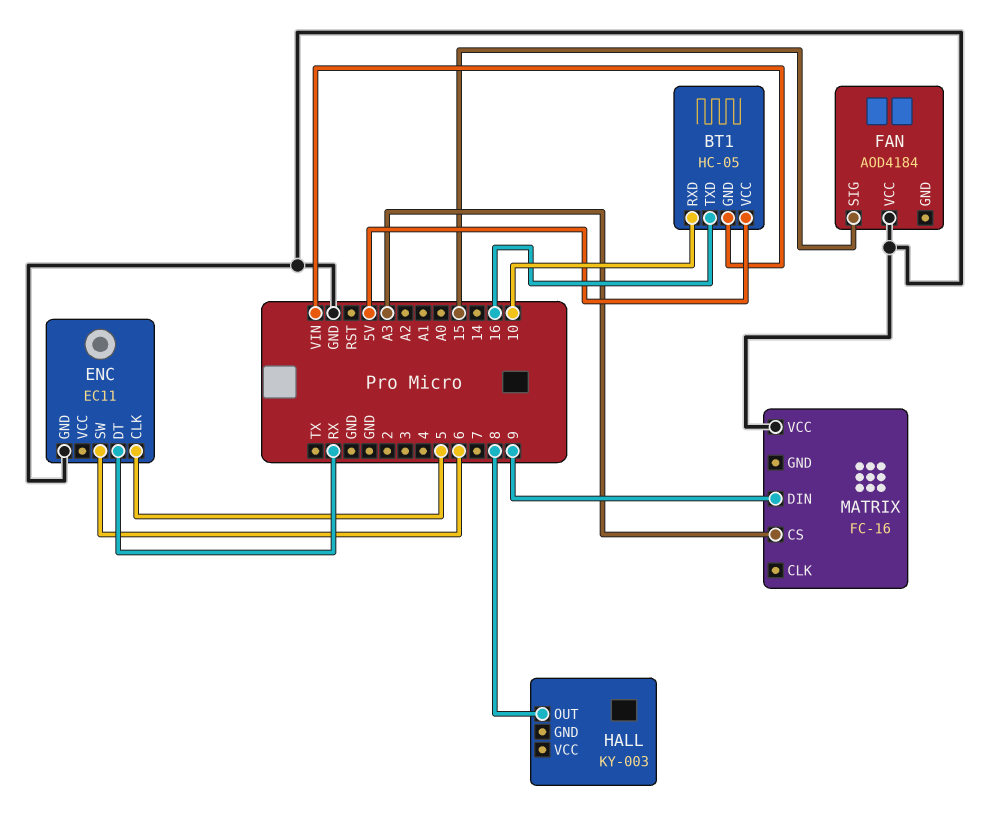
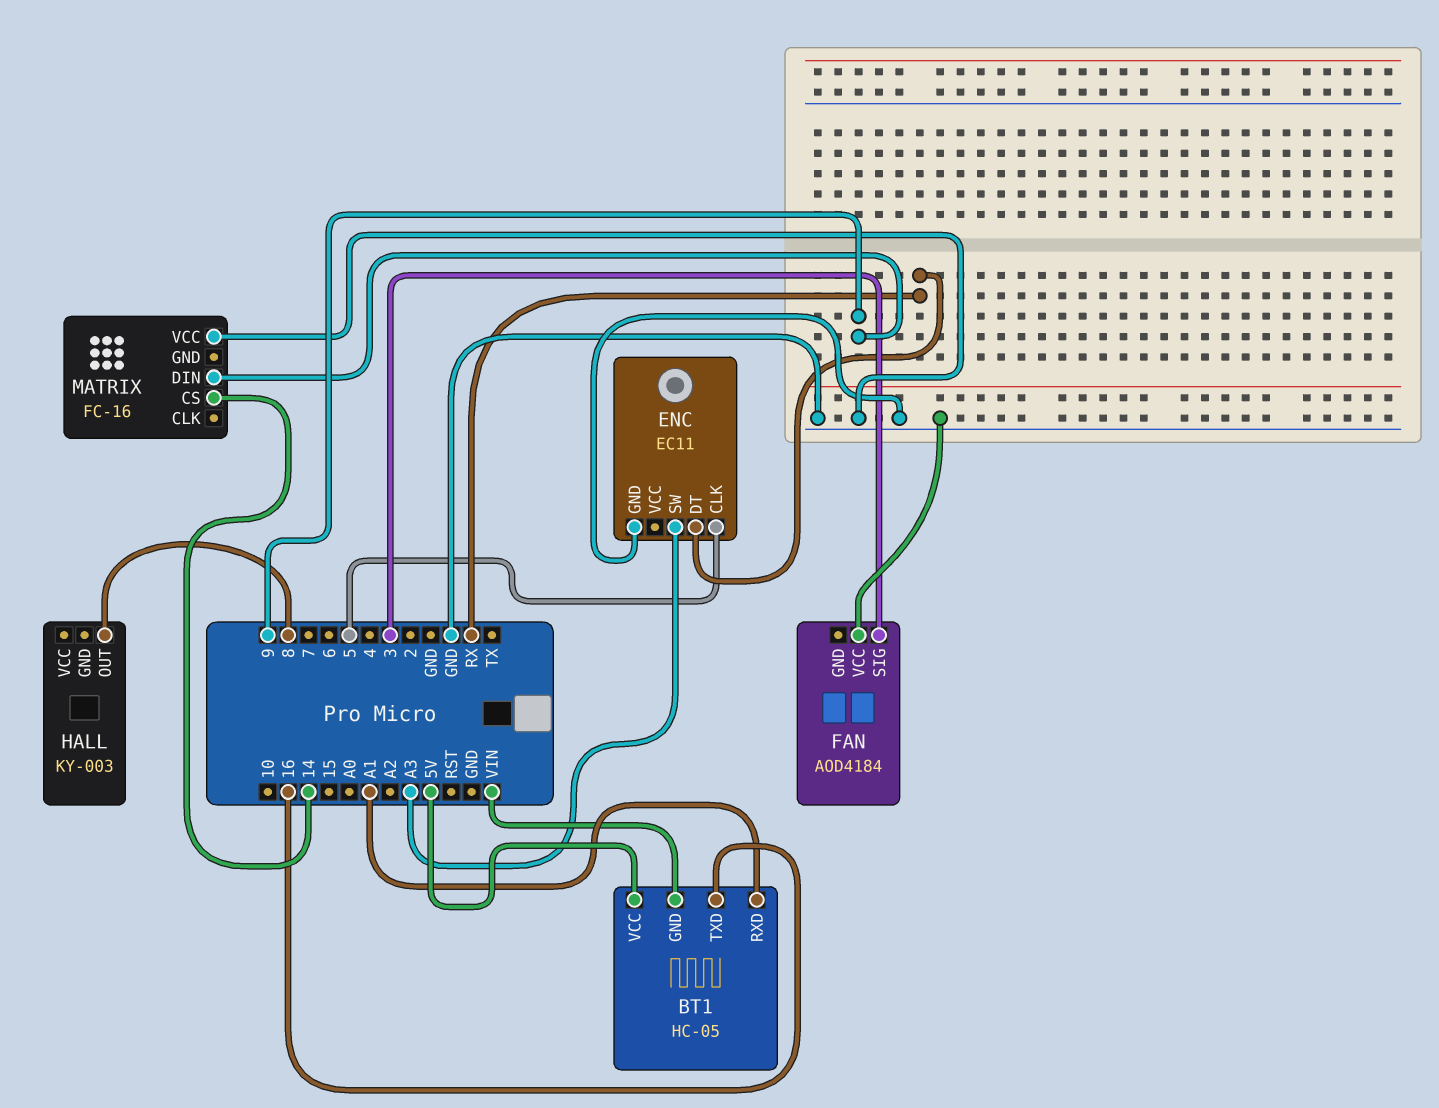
BT1 pin RXD: 10 -> A1
ENC pin SW: 6 -> A3
FAN pin SIG: 15 -> 3
MATRIX pin CS: A3 -> 14

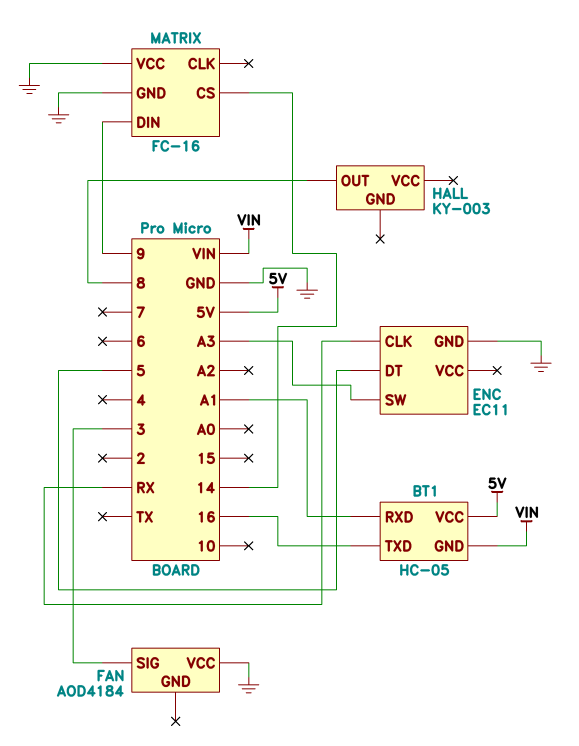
ENC pin CLK: 5 -> RX
ENC pin DT: RX -> 5
MATRIX pin GND: none -> GND

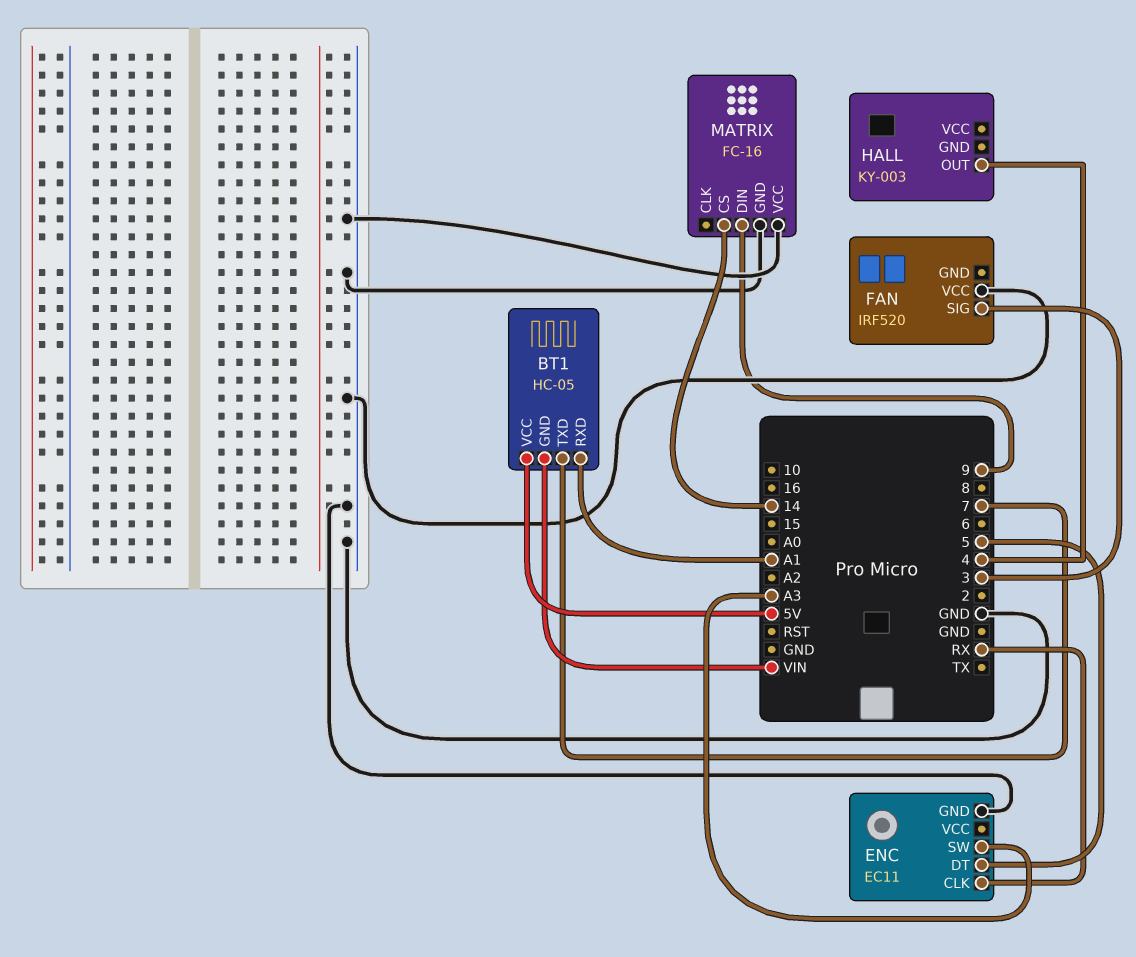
BT1 pin TXD: 16 -> 7
FAN: AOD4184 -> IRF520
HALL pin OUT: 8 -> 4

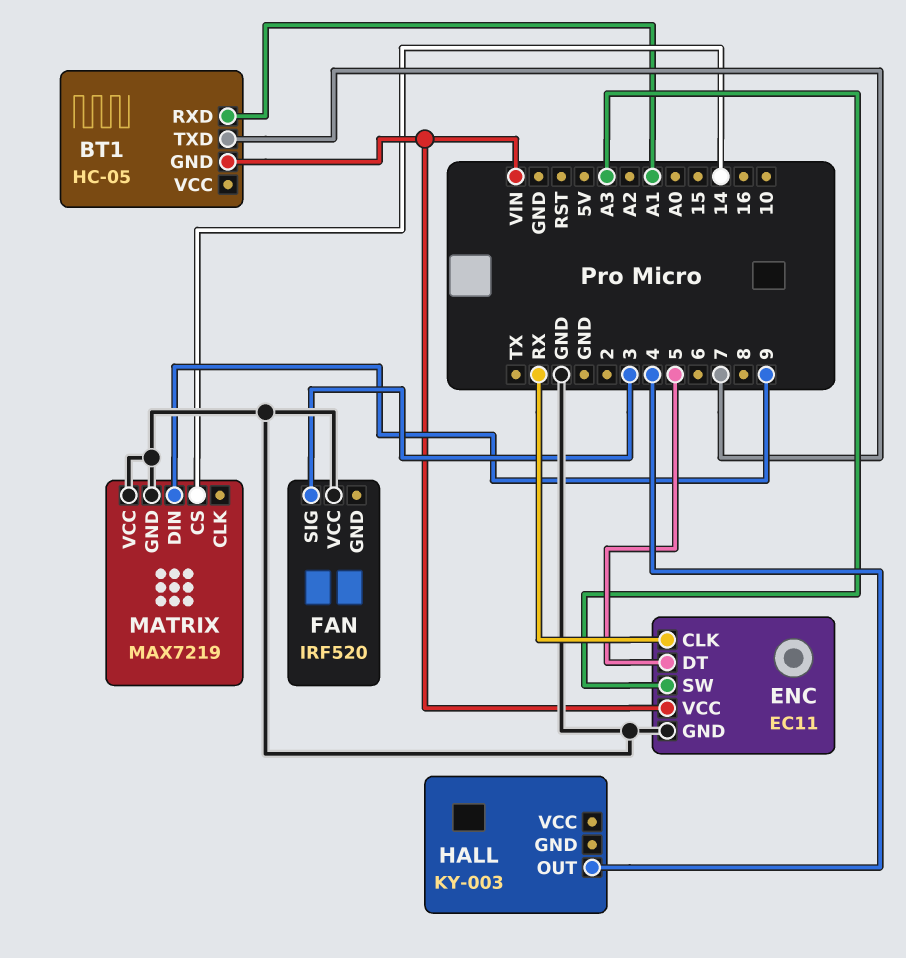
BT1 pin VCC: 5V -> none
ENC pin VCC: none -> VIN
MATRIX: FC-16 -> MAX7219

